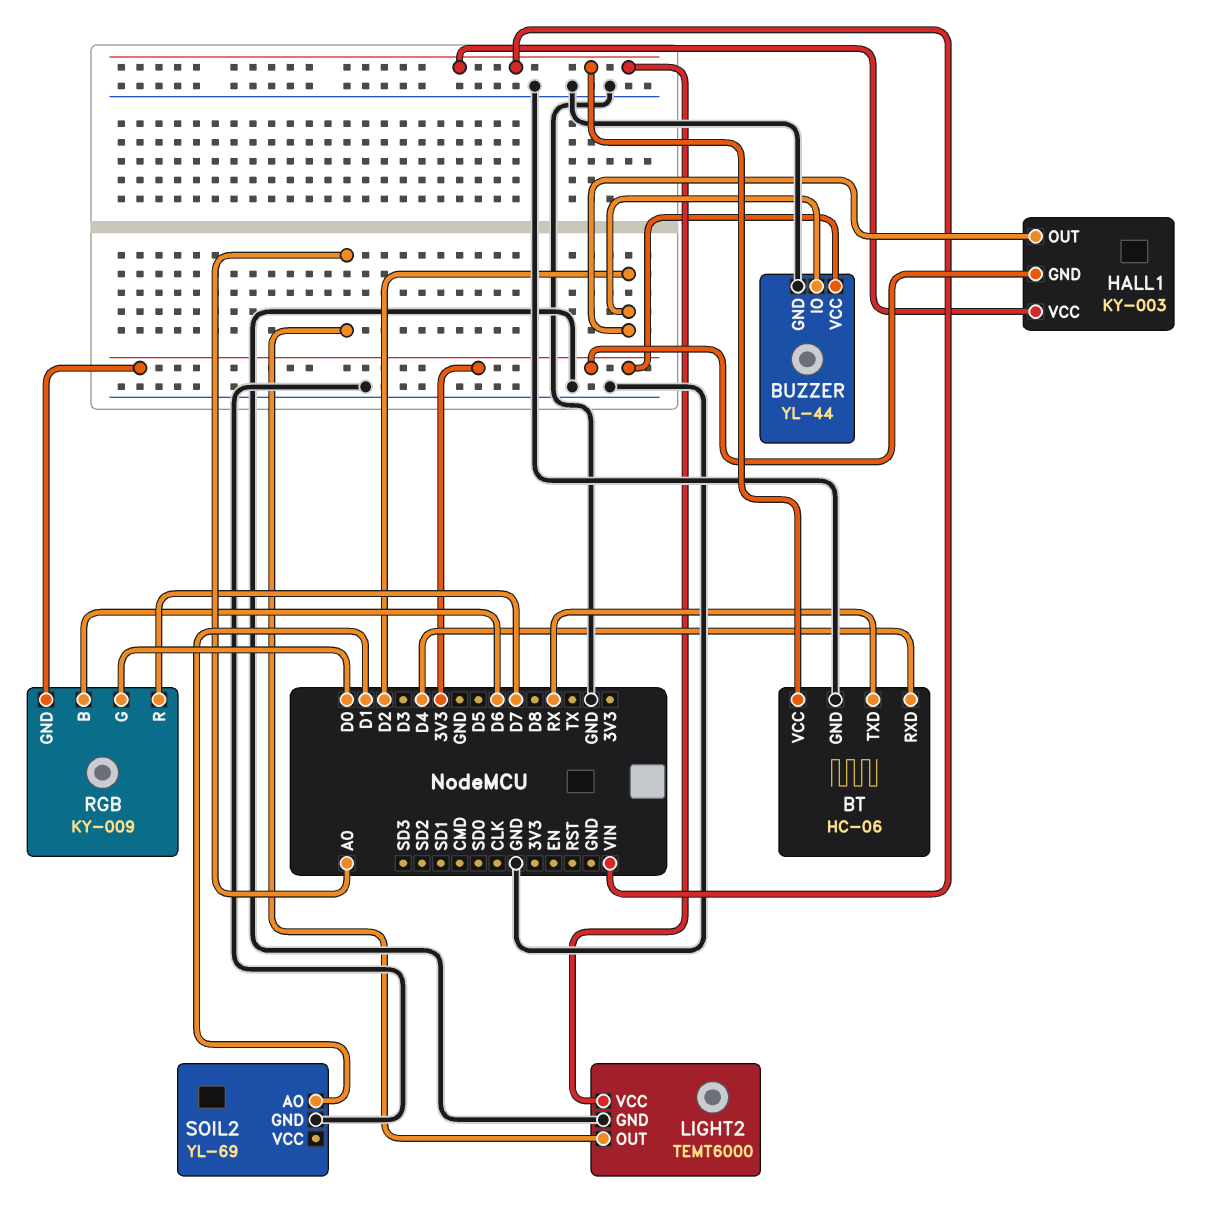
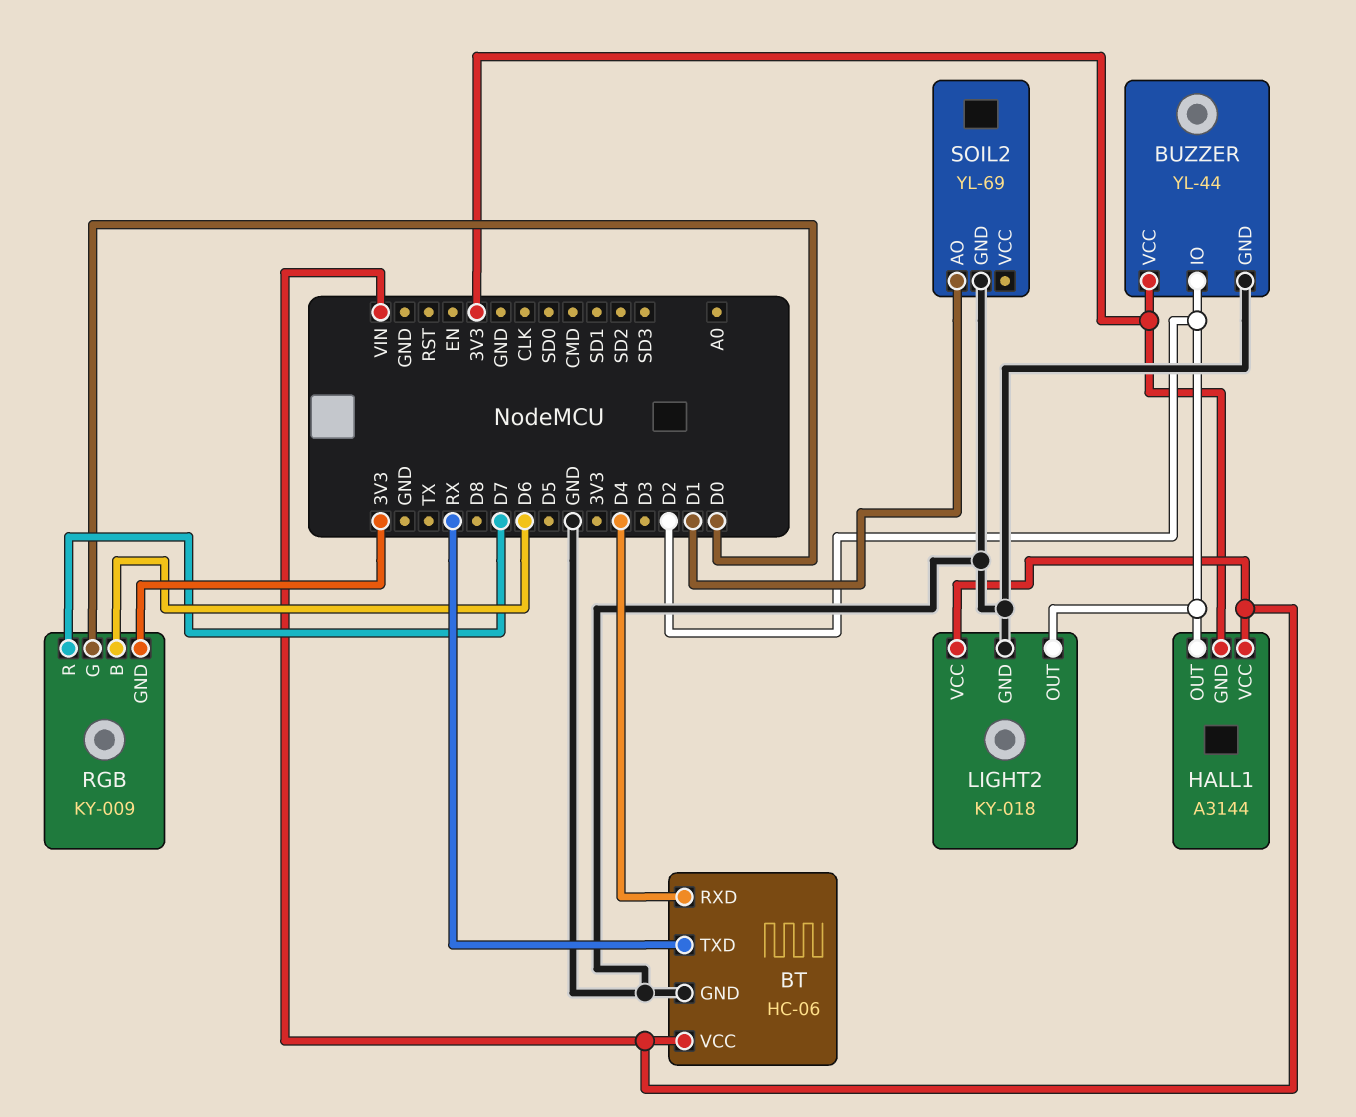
HALL1: KY-003 -> A3144
LIGHT2: TEMT6000 -> KY-018
LIGHT2 pin OUT: A0 -> D2

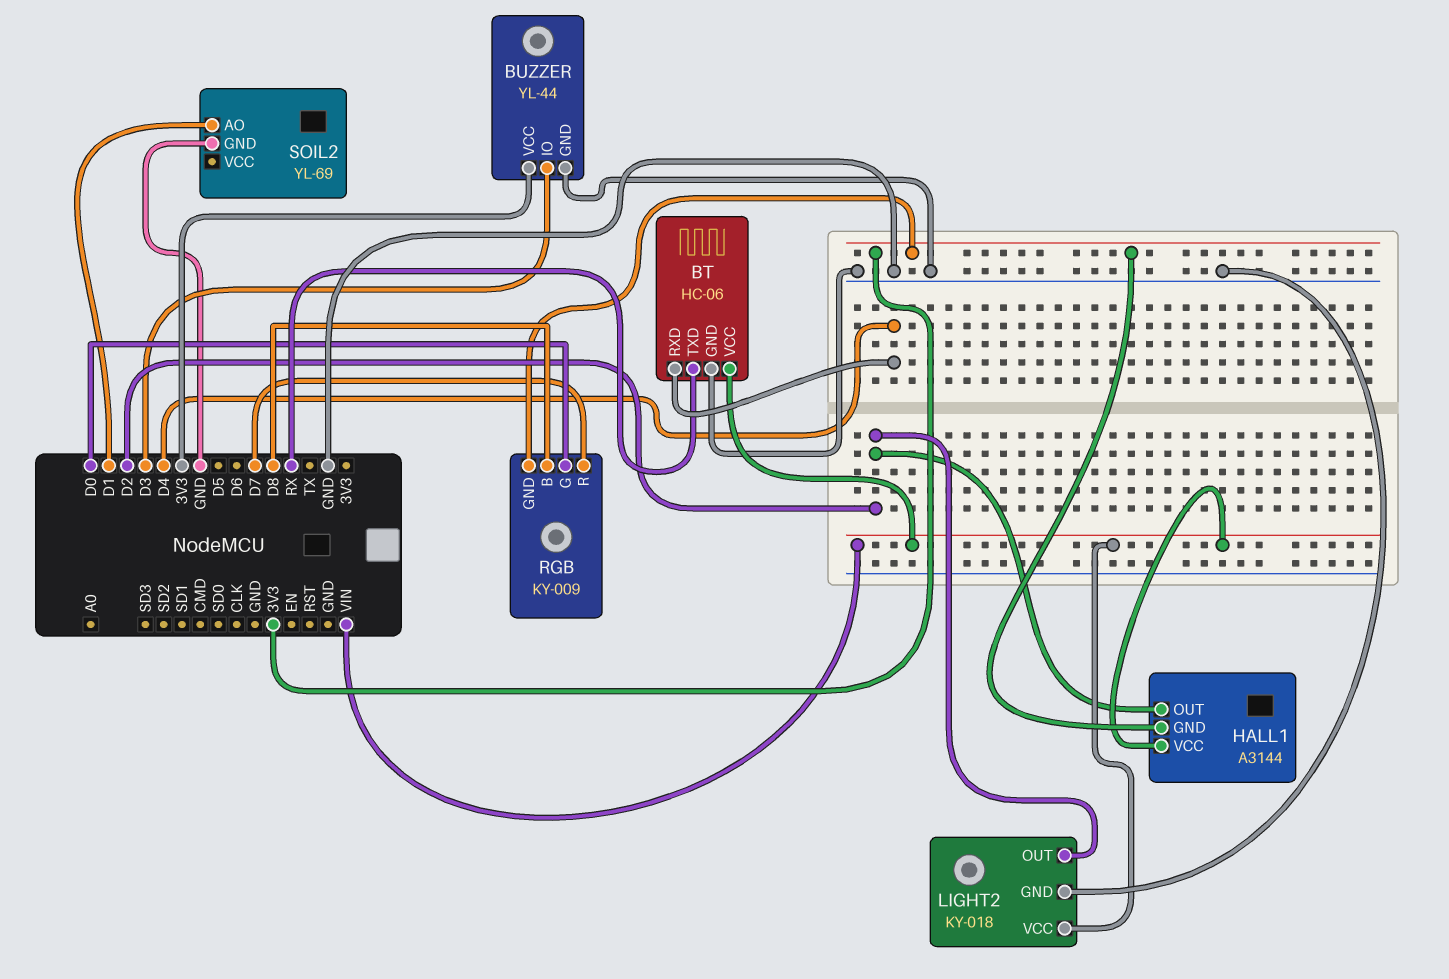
BUZZER pin IO: D2 -> D3
RGB pin B: D6 -> D8

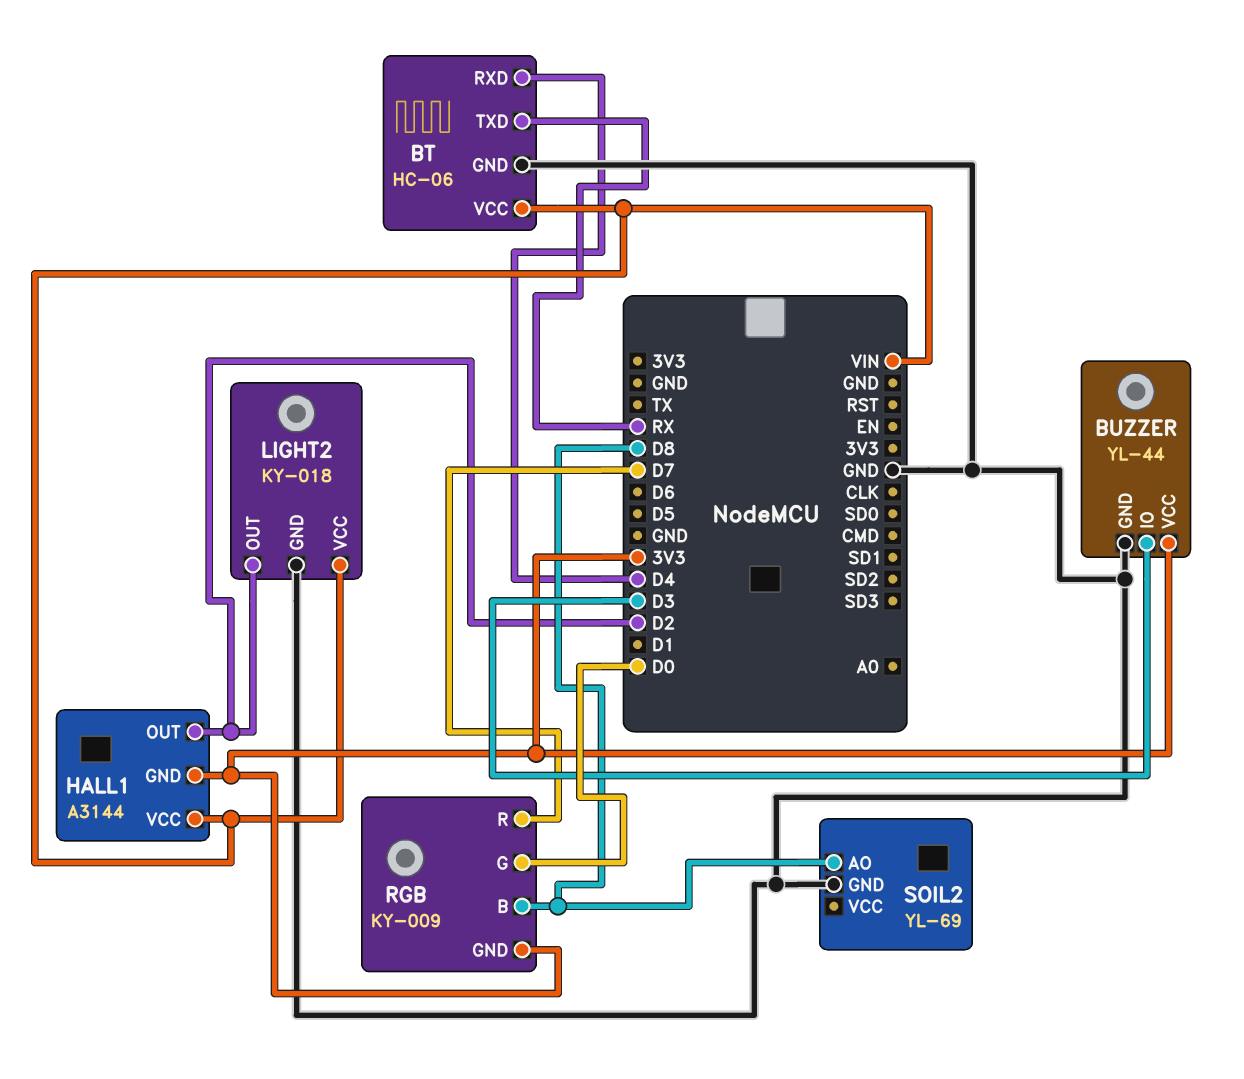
SOIL2 pin AO: D1 -> D8

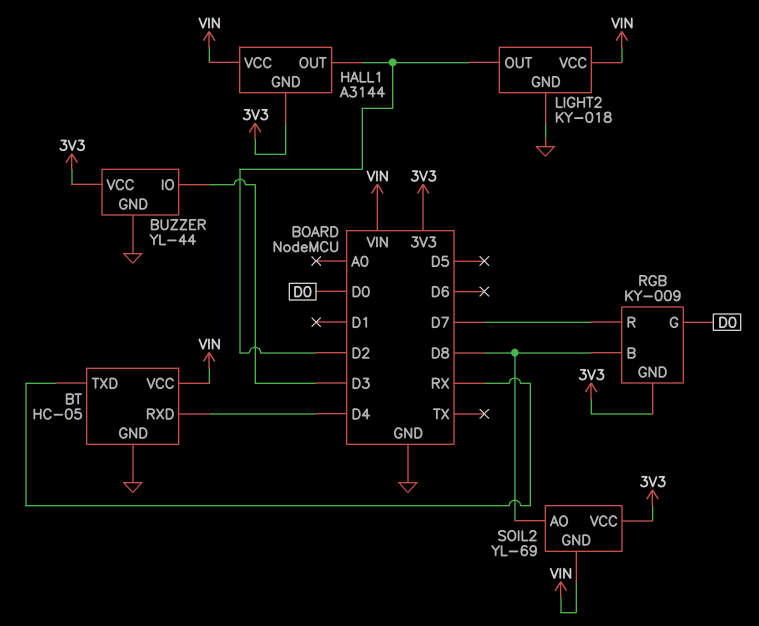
BT: HC-06 -> HC-05
SOIL2 pin GND: GND -> VIN
SOIL2 pin VCC: none -> 3V3

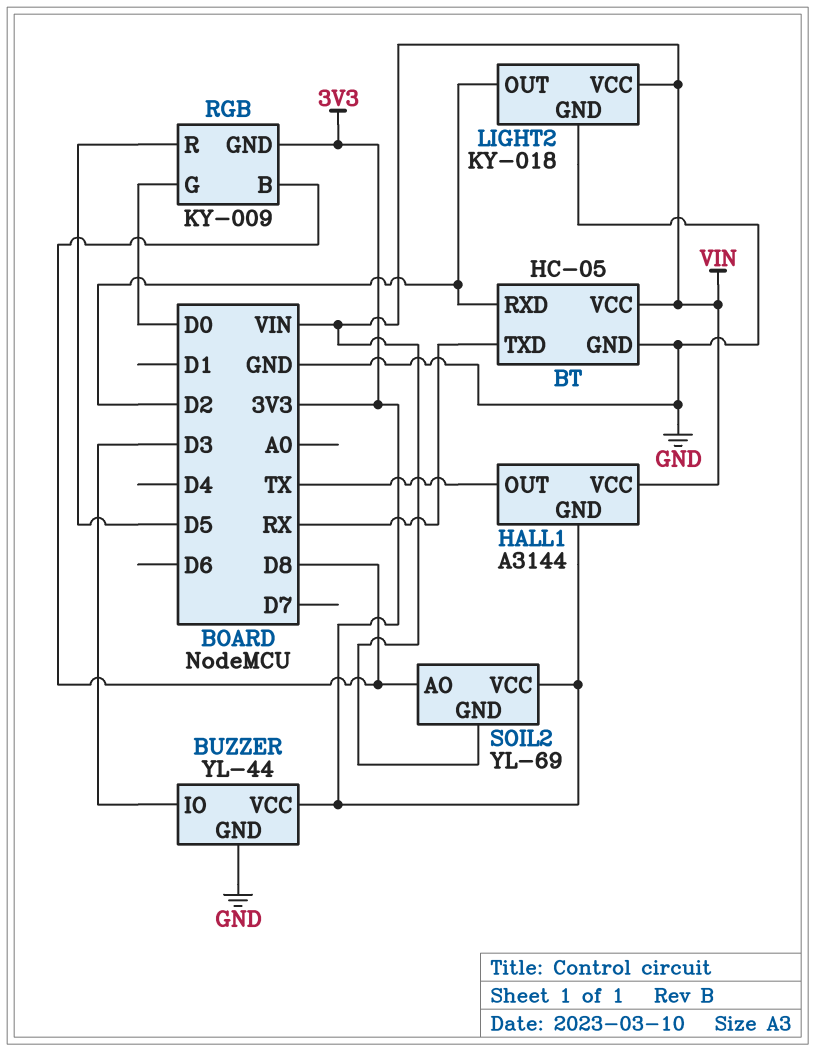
BT pin RXD: D4 -> D2
HALL1 pin OUT: D2 -> TX
RGB pin R: D7 -> D5

